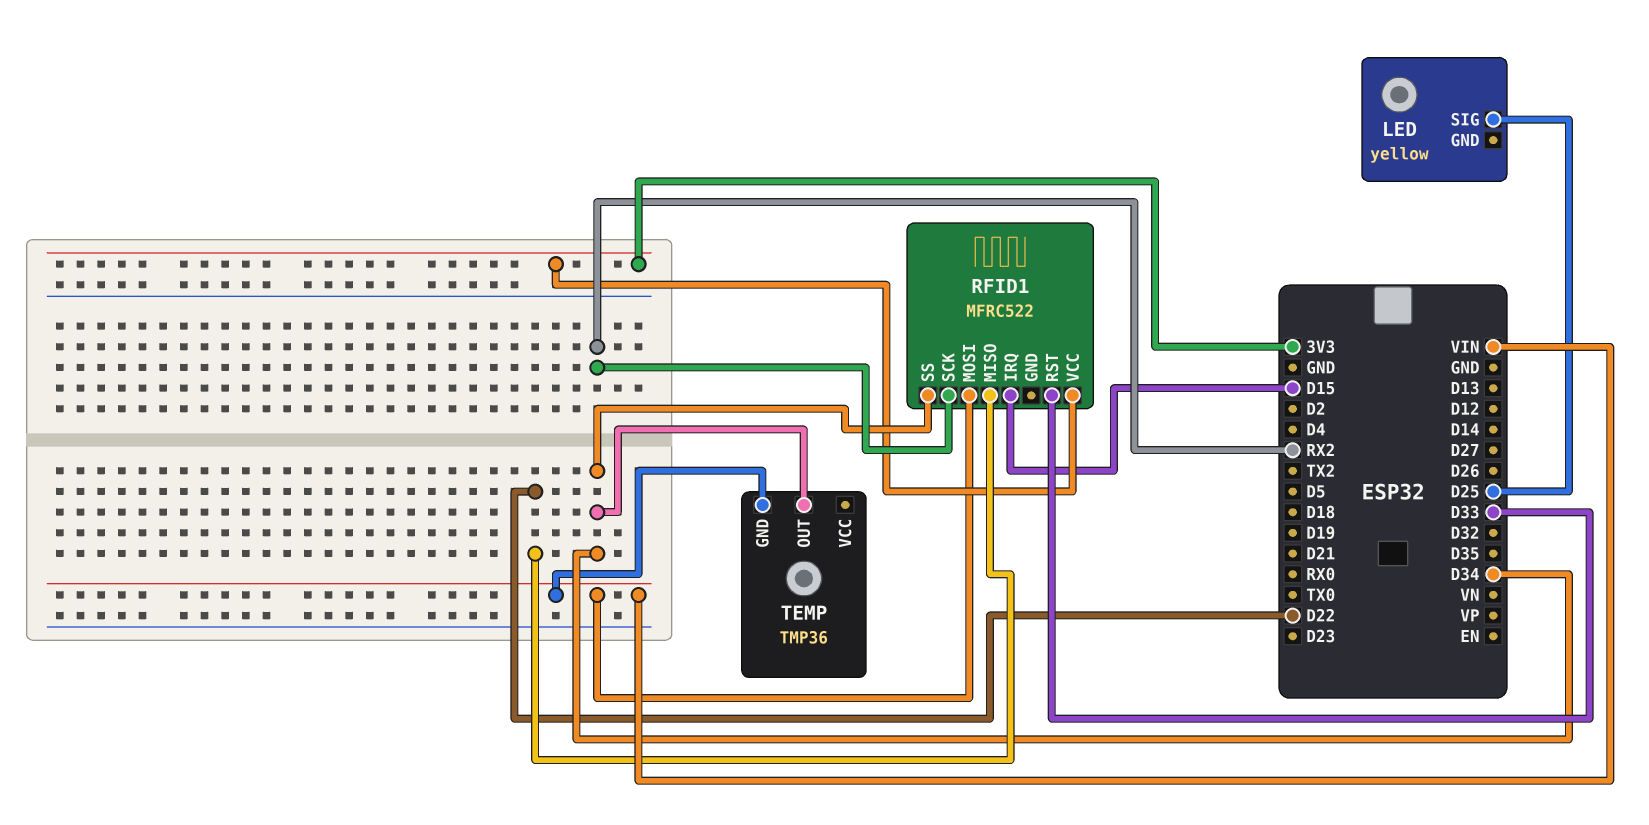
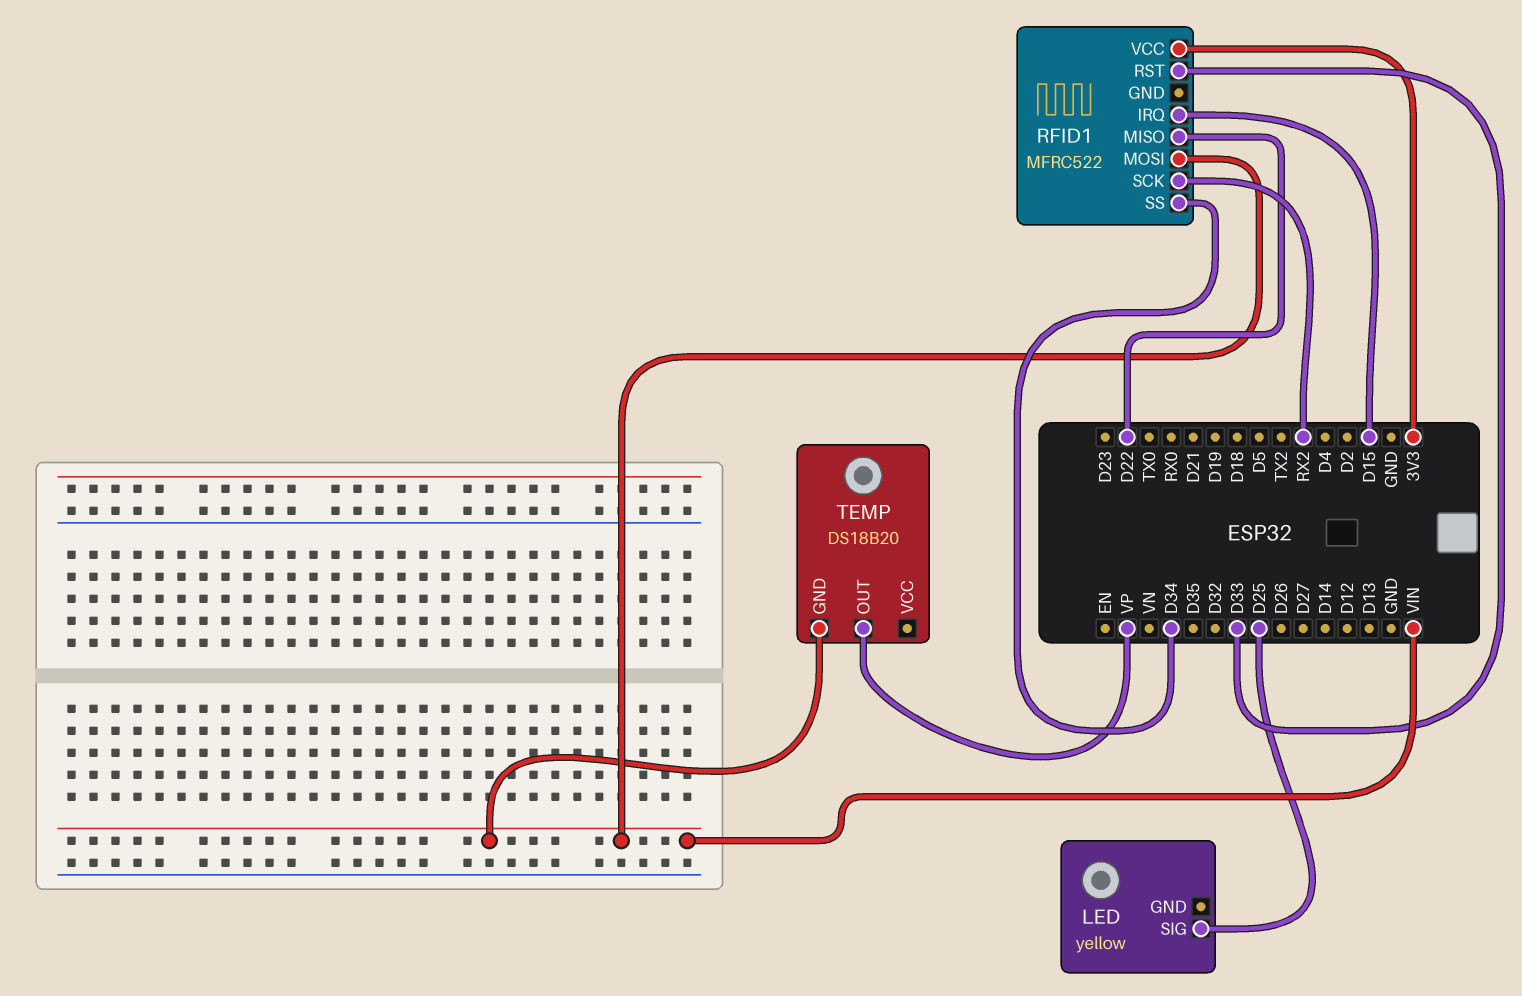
TEMP: TMP36 -> DS18B20
TEMP pin OUT: D34 -> VP

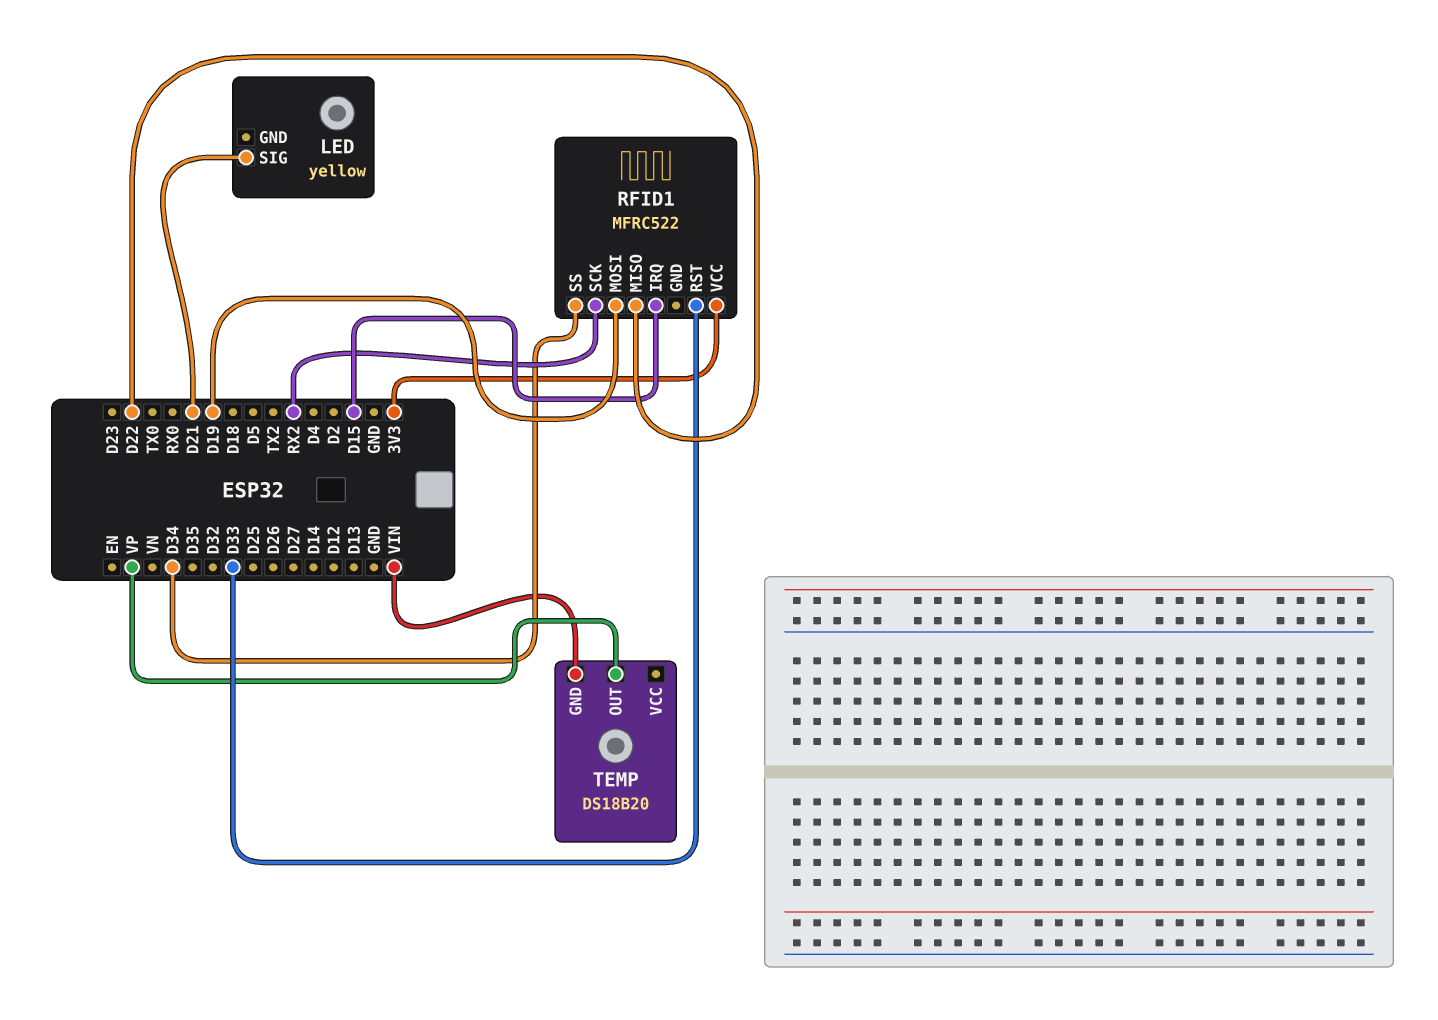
LED pin SIG: D25 -> D21
RFID1 pin MOSI: VIN -> D19

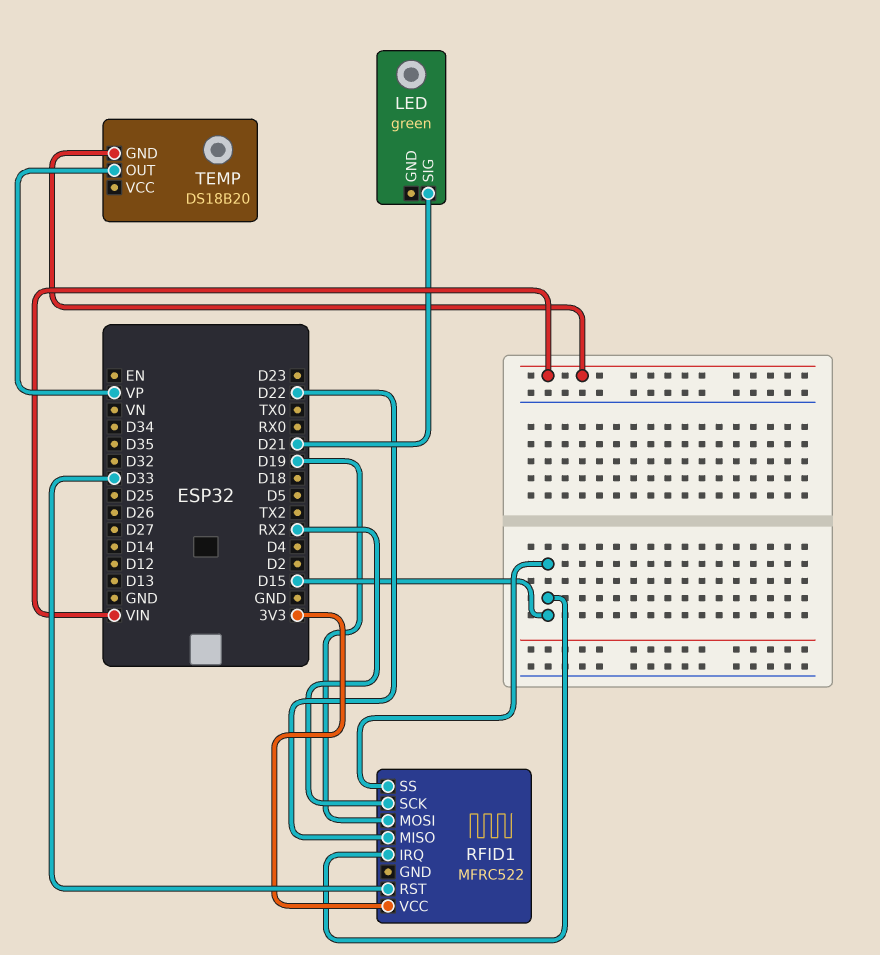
LED: yellow -> green
RFID1 pin SS: D34 -> D15

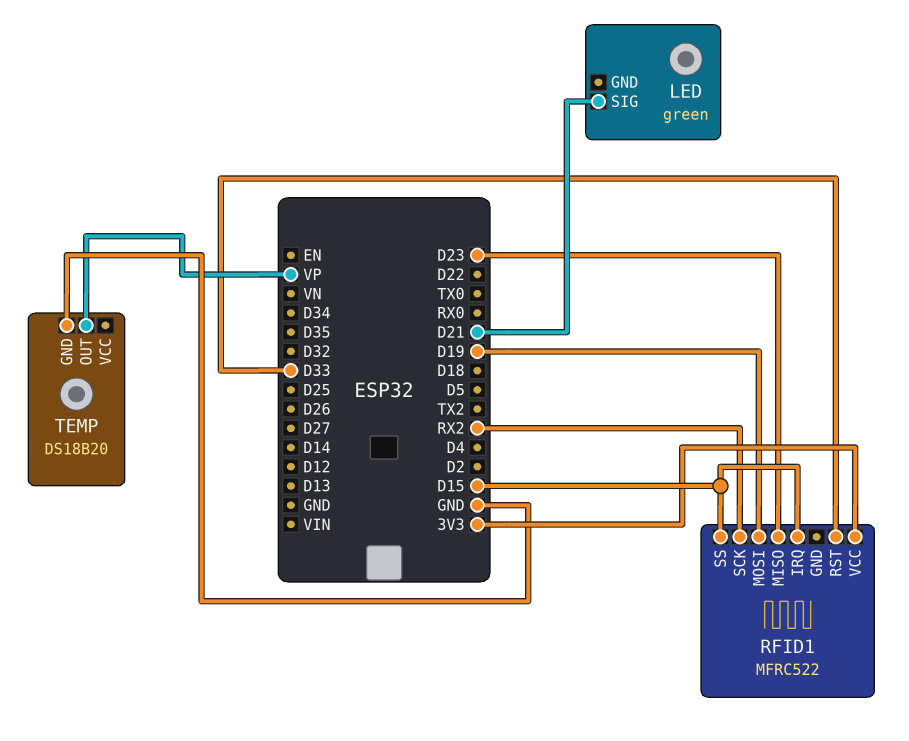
RFID1 pin MISO: D22 -> D23
TEMP pin GND: VIN -> GND

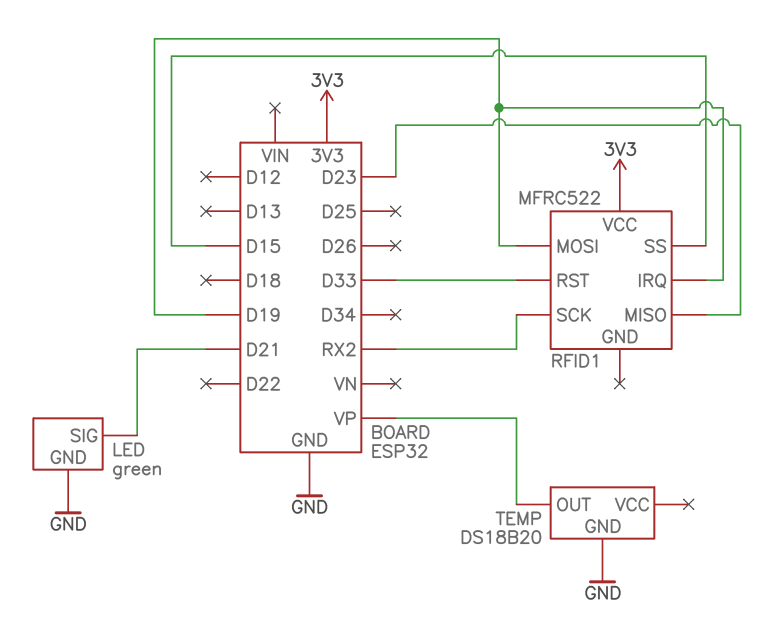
LED pin GND: none -> GND
RFID1 pin IRQ: D15 -> D19

